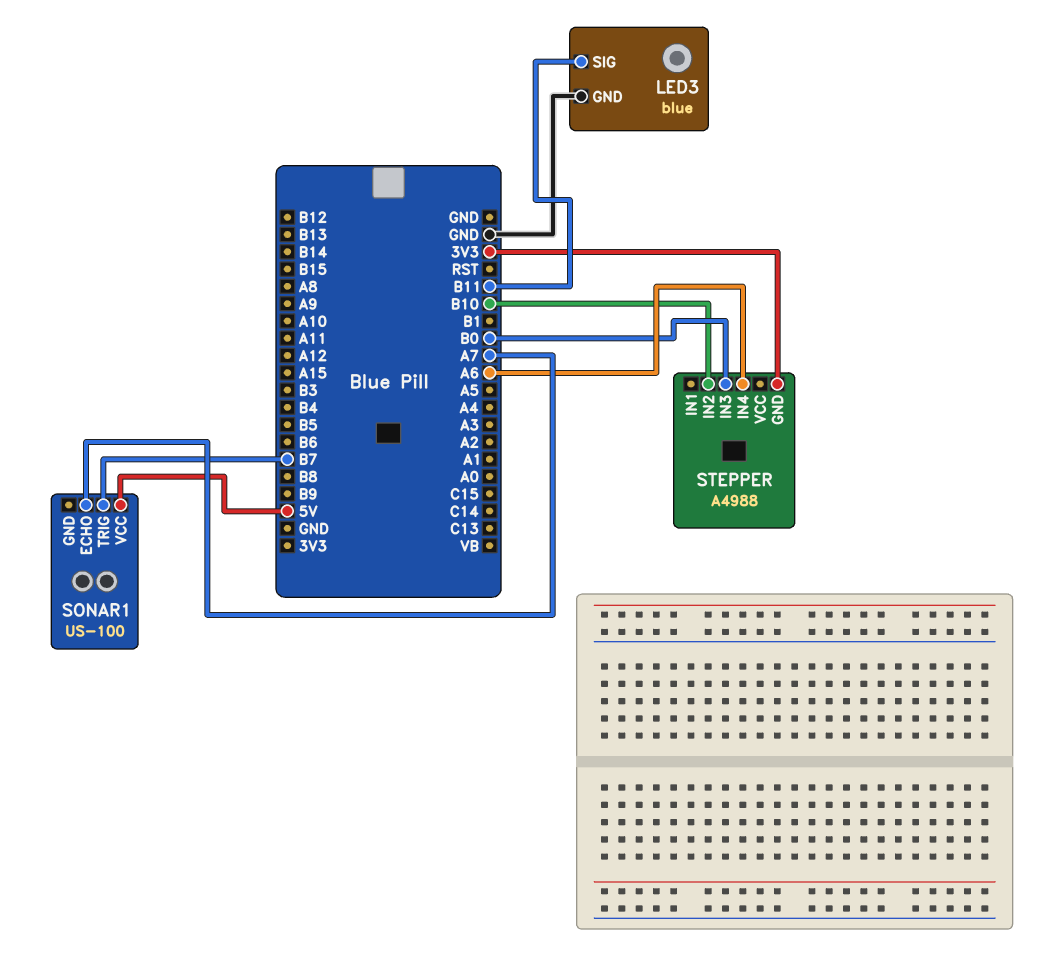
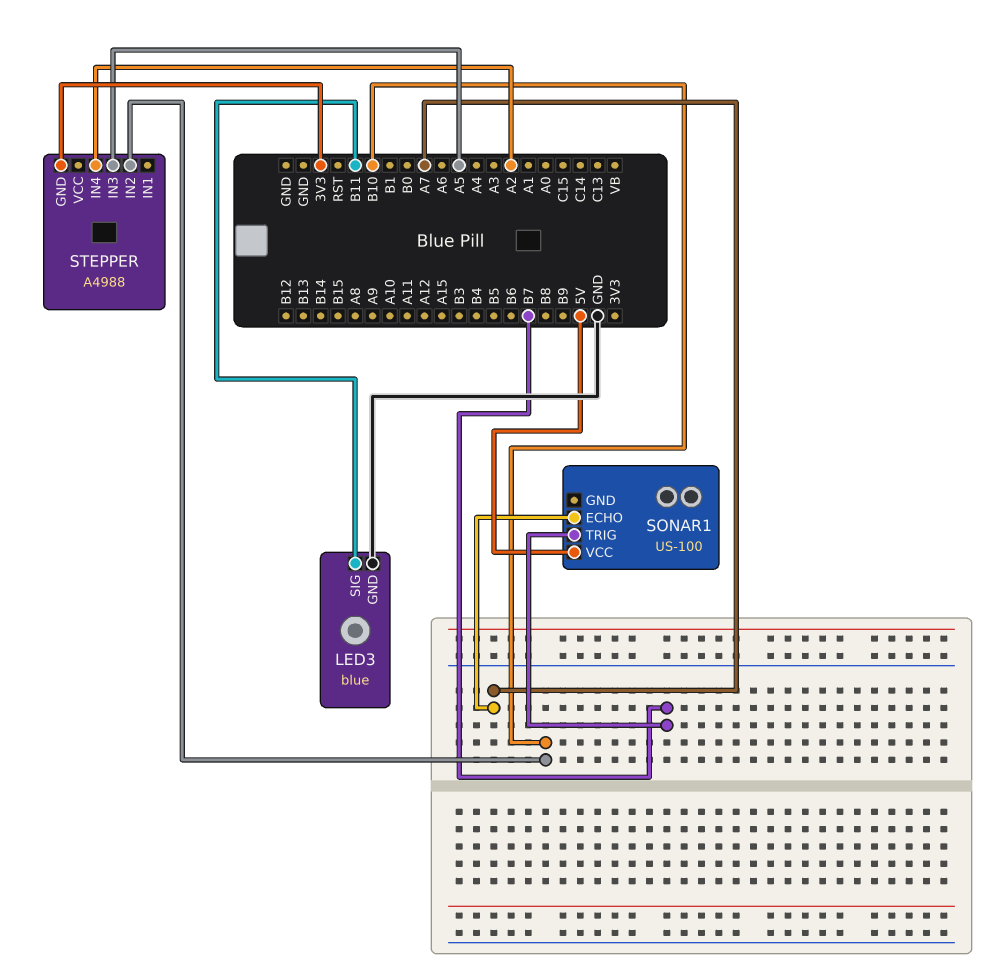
STEPPER pin IN3: B0 -> A5
STEPPER pin IN4: A6 -> A2

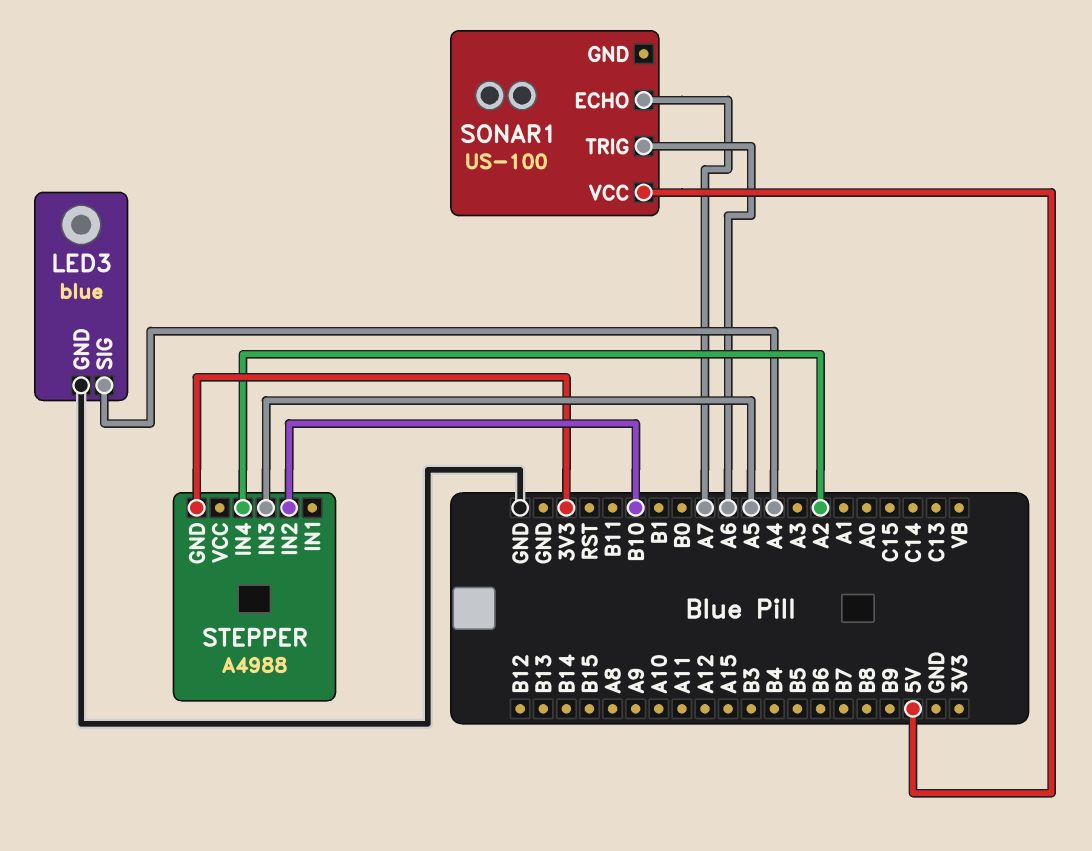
LED3 pin SIG: B11 -> A4
SONAR1 pin TRIG: B7 -> A6

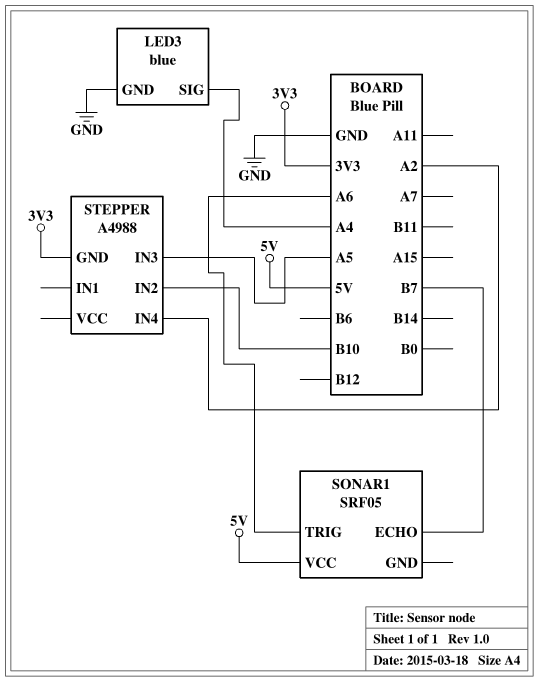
SONAR1: US-100 -> SRF05
SONAR1 pin ECHO: A7 -> B7

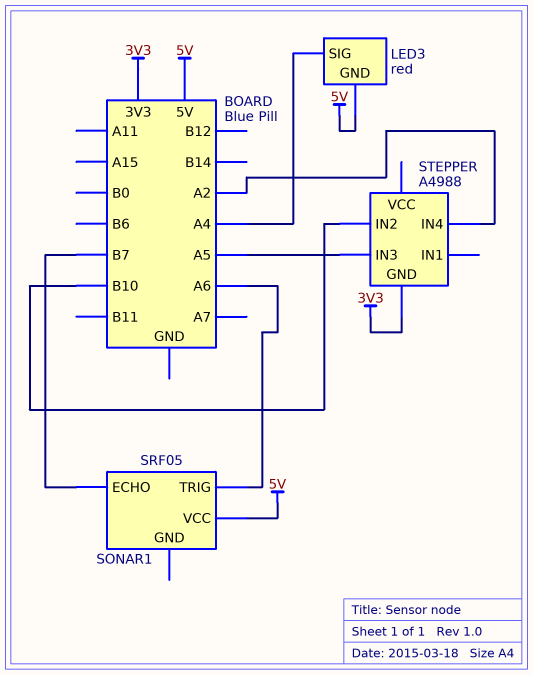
LED3: blue -> red
LED3 pin GND: GND -> 5V

